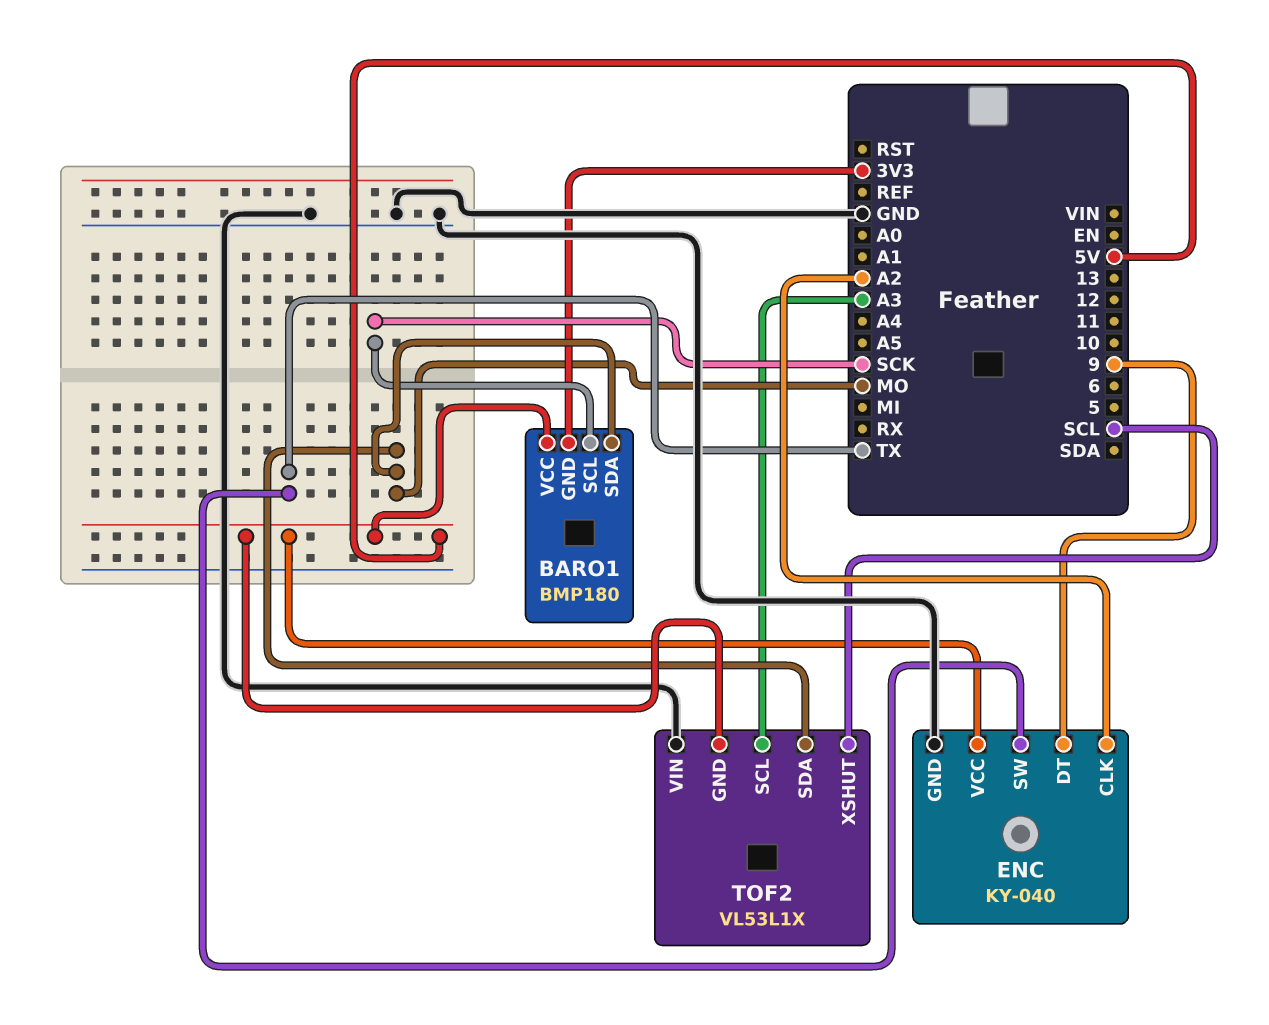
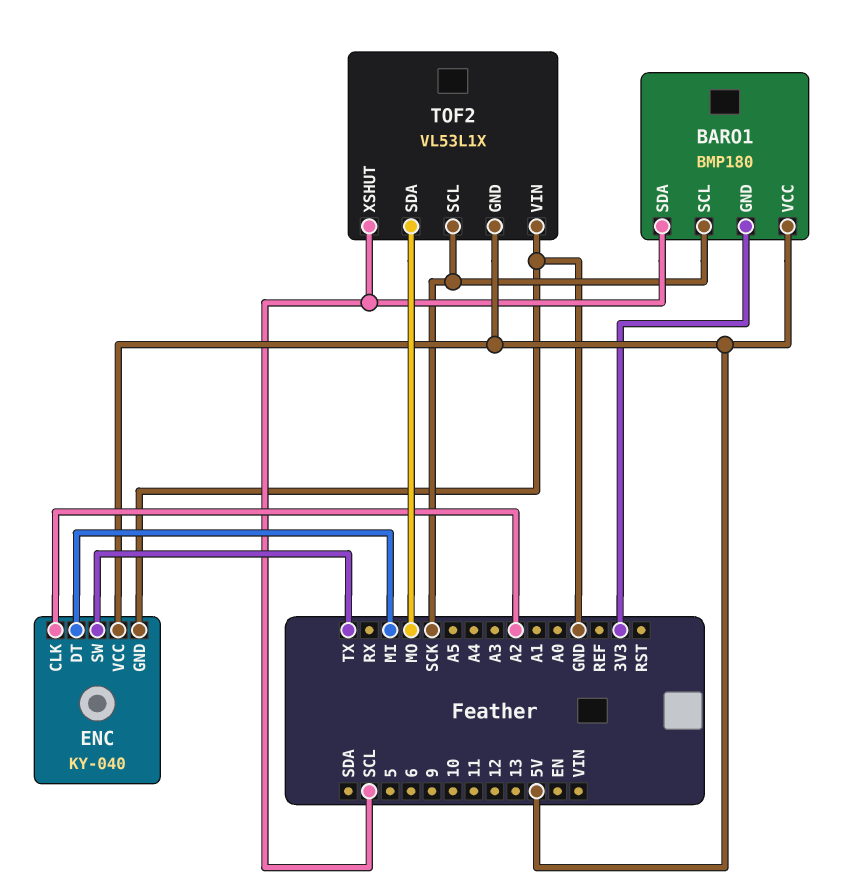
BARO1 pin SDA: MO -> SCL
ENC pin DT: 9 -> MI
TOF2 pin SCL: A3 -> SCK

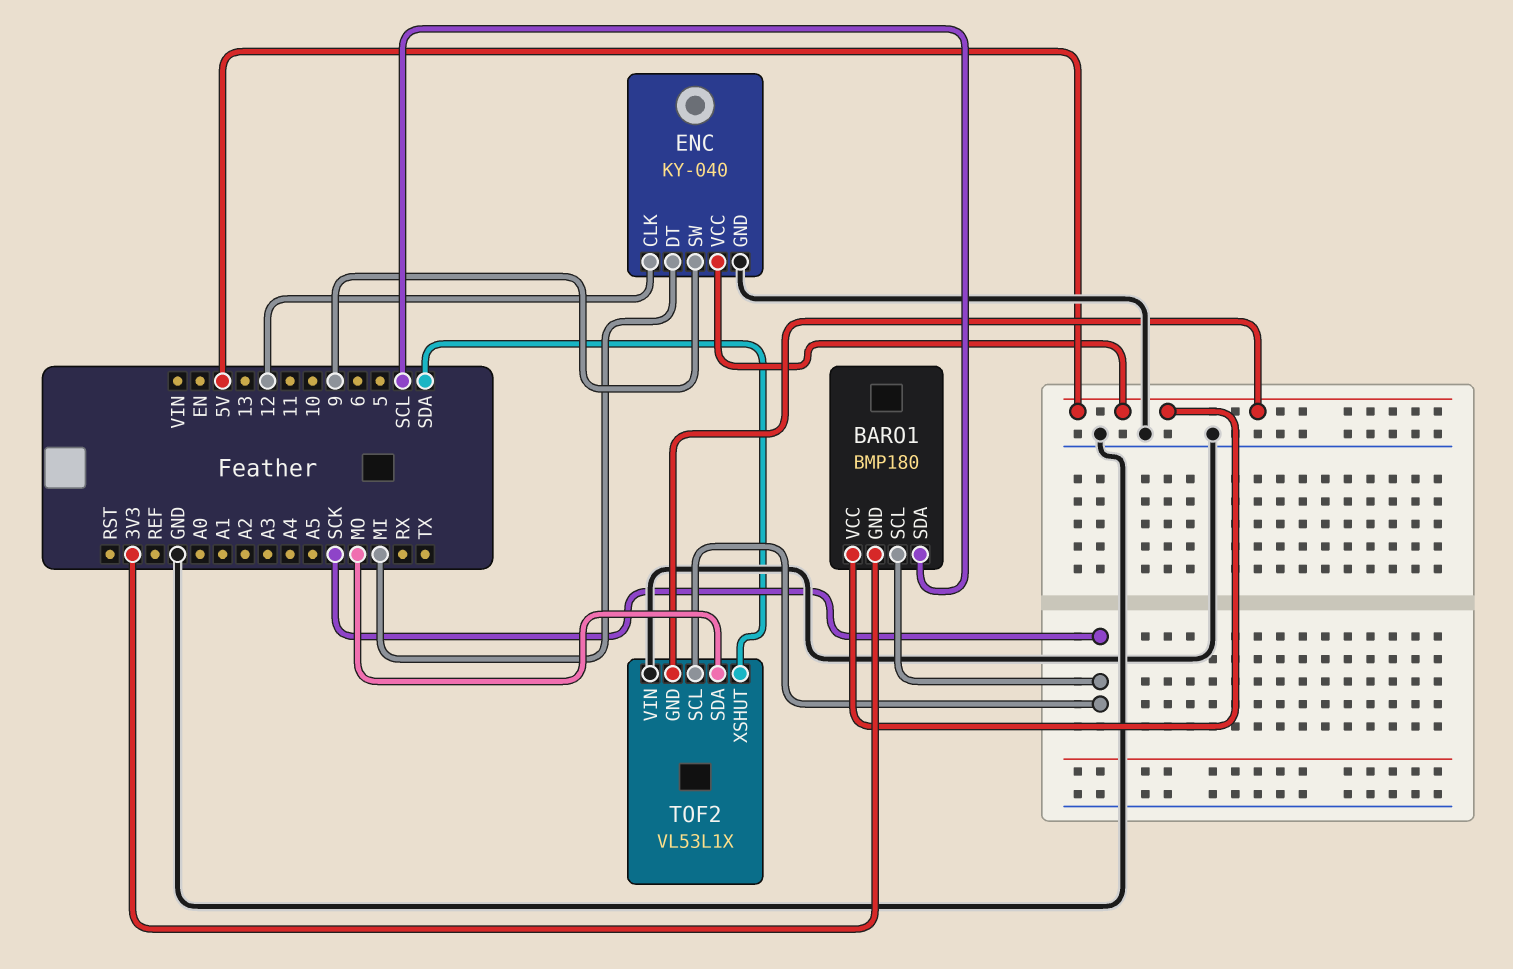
ENC pin CLK: A2 -> 12
ENC pin SW: TX -> 9
TOF2 pin XSHUT: SCL -> SDA

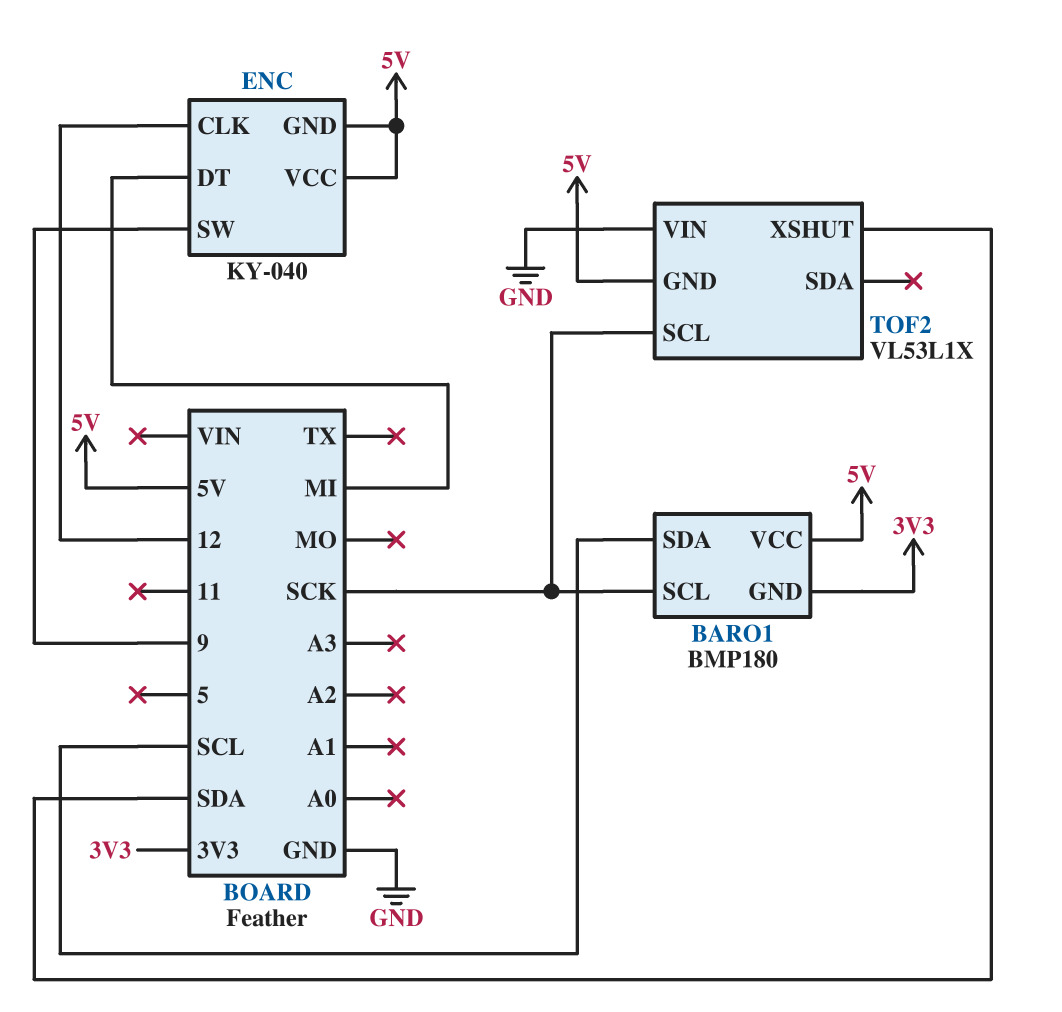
ENC pin GND: GND -> 5V
TOF2 pin SDA: MO -> none

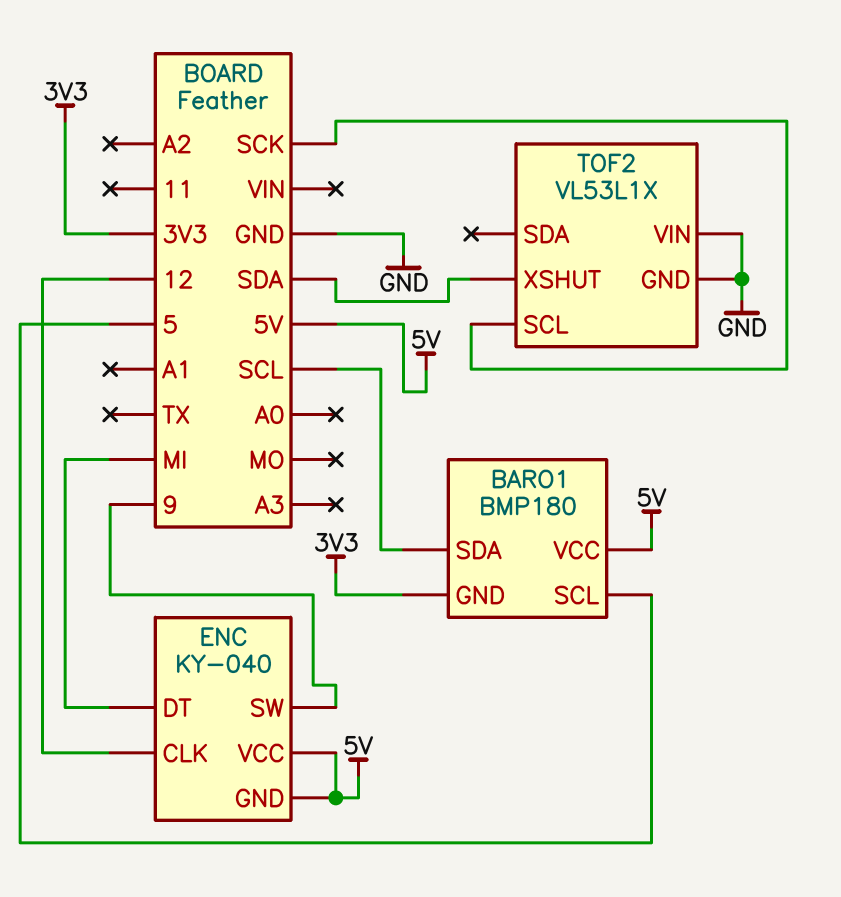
BARO1 pin SCL: SCK -> 5
TOF2 pin GND: 5V -> GND

